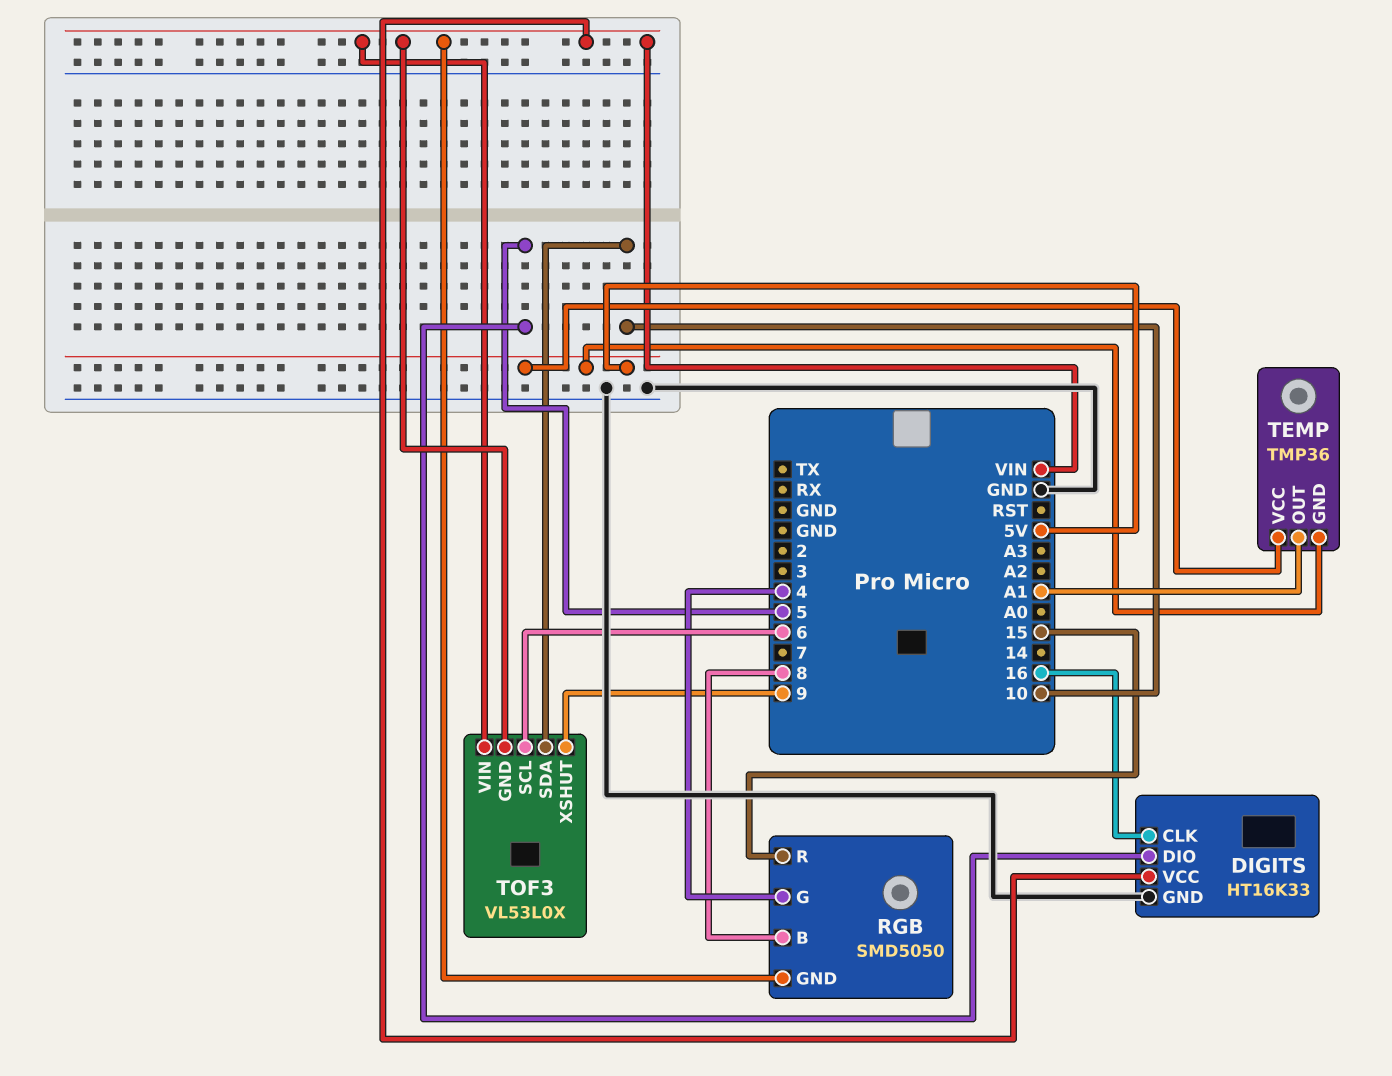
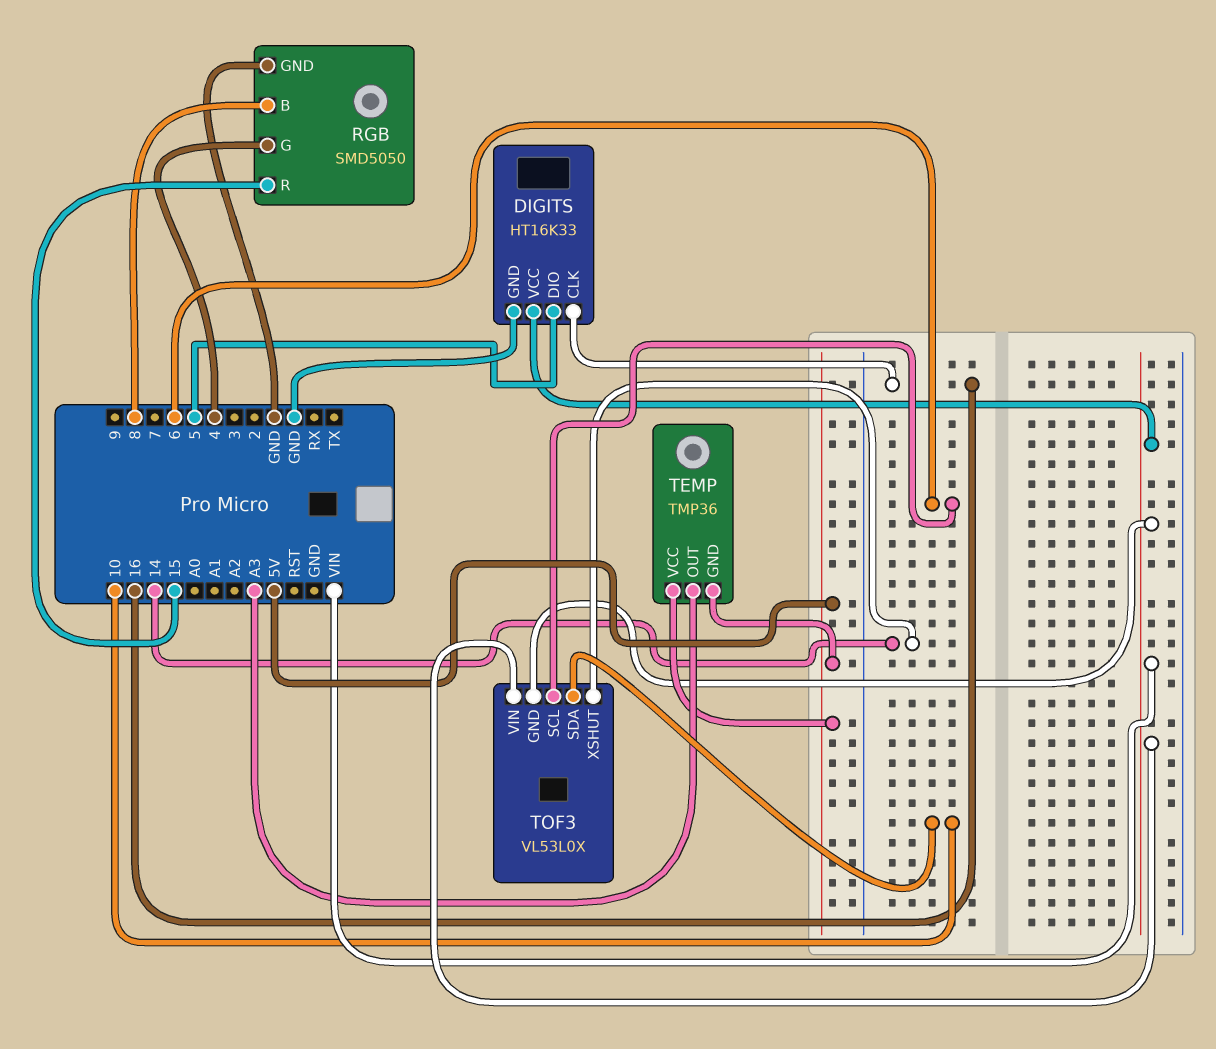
RGB pin GND: VIN -> GND
TEMP pin OUT: A1 -> A3
TOF3 pin XSHUT: 9 -> 14

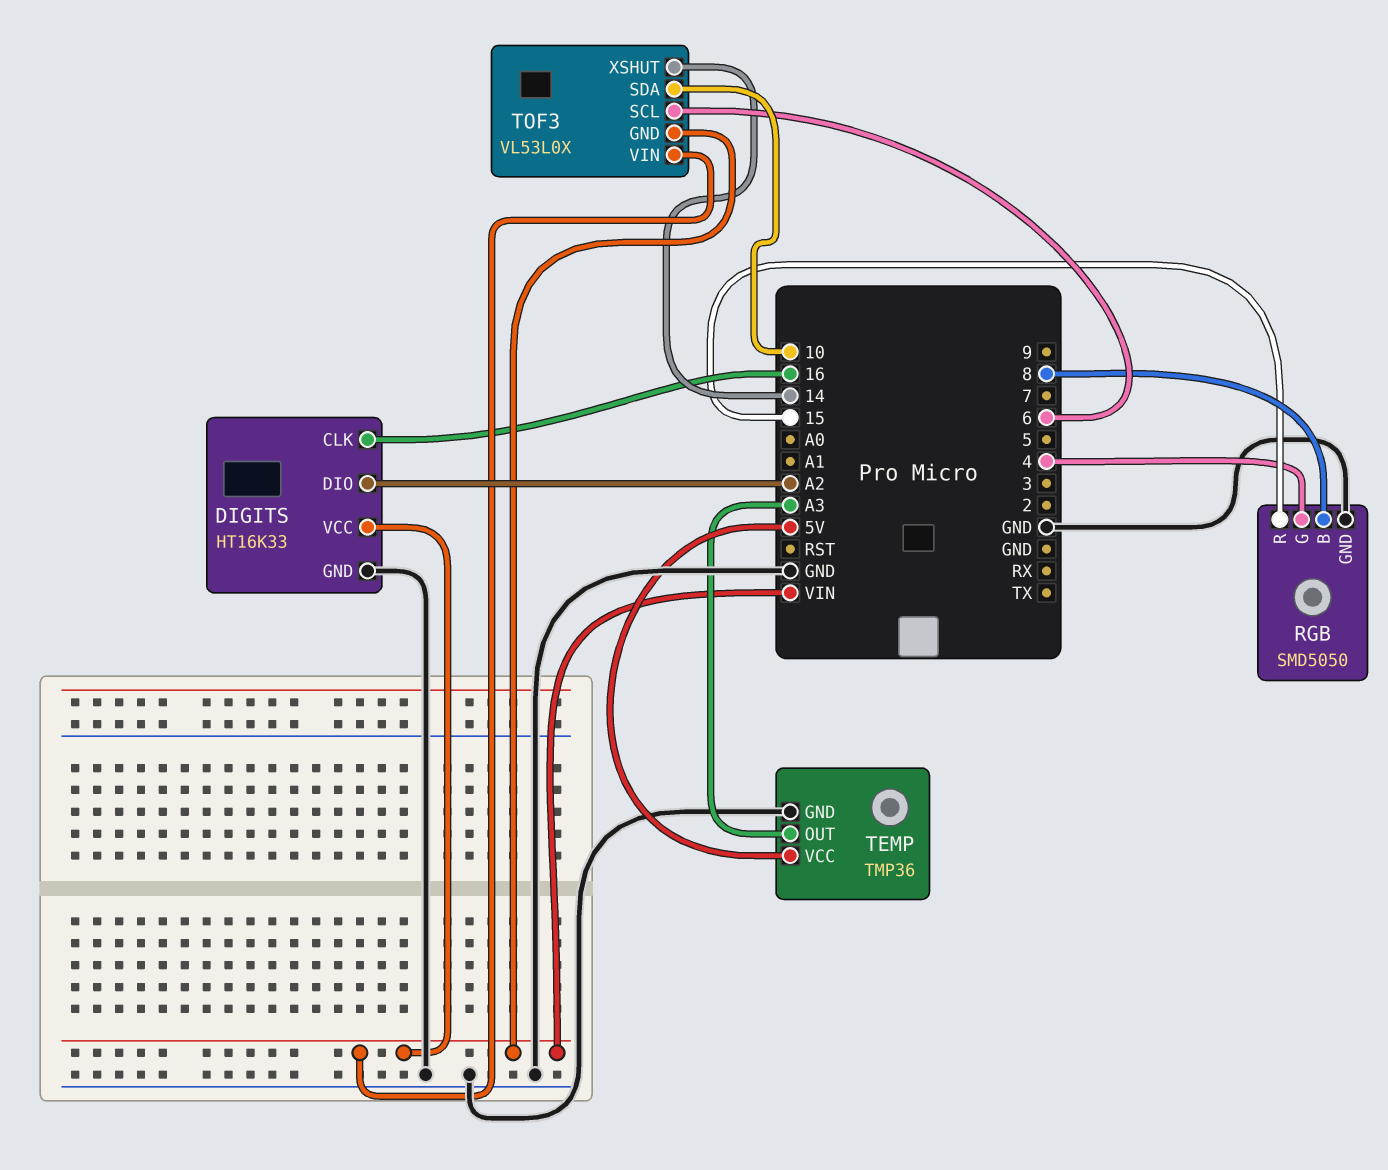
DIGITS pin DIO: 5 -> A2
TEMP pin GND: 5V -> GND

